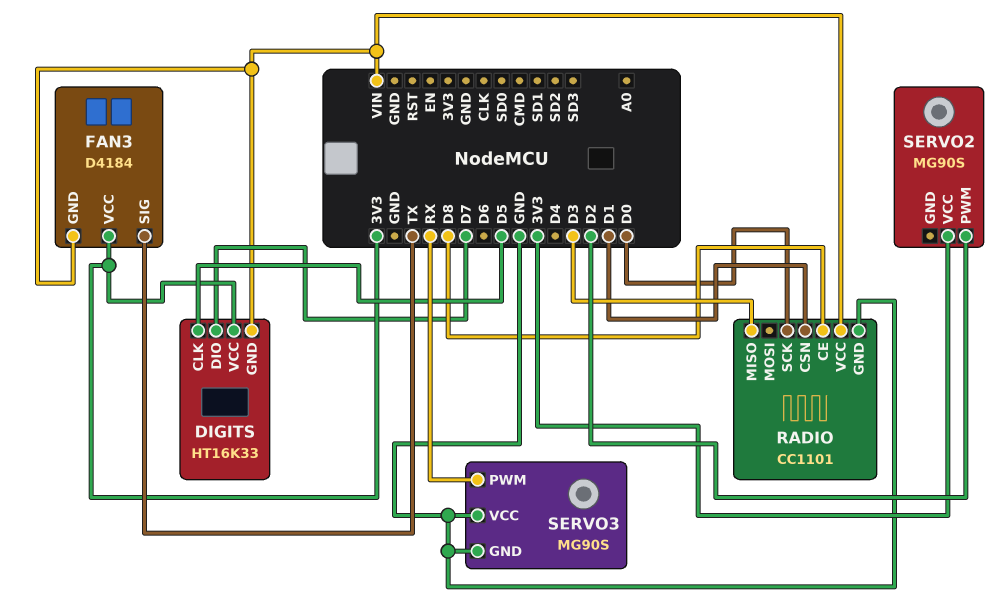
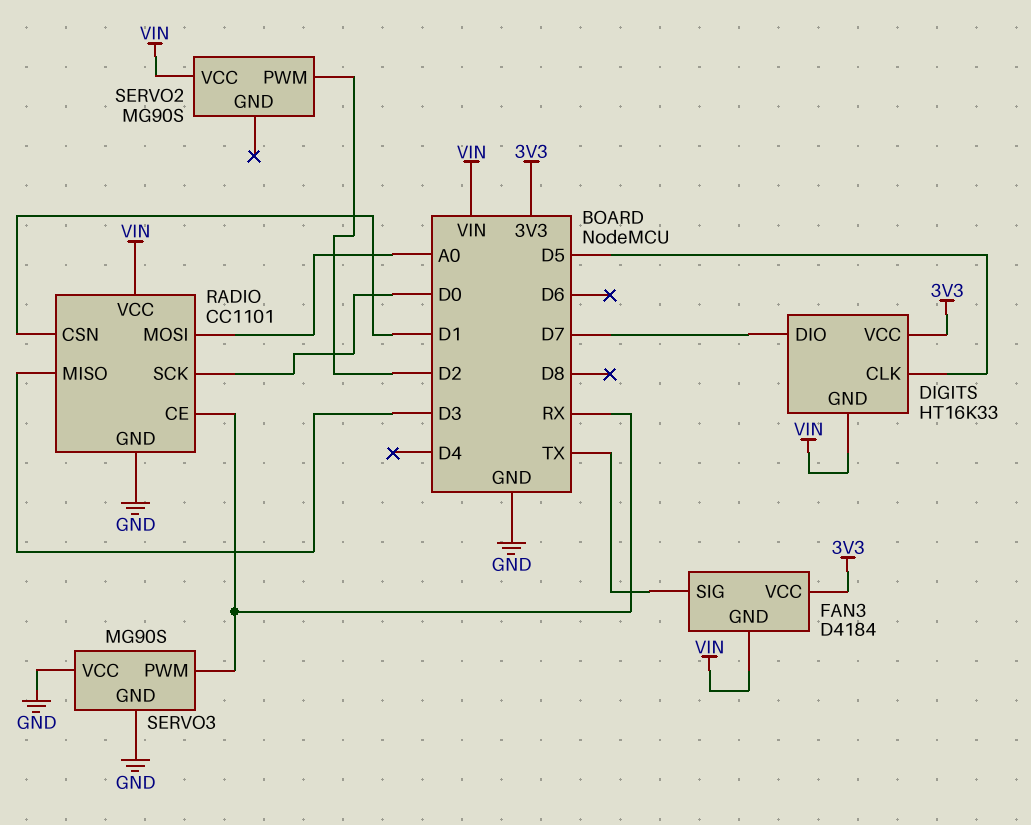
RADIO pin CE: D8 -> RX
RADIO pin MOSI: none -> A0
SERVO2 pin VCC: 3V3 -> VIN

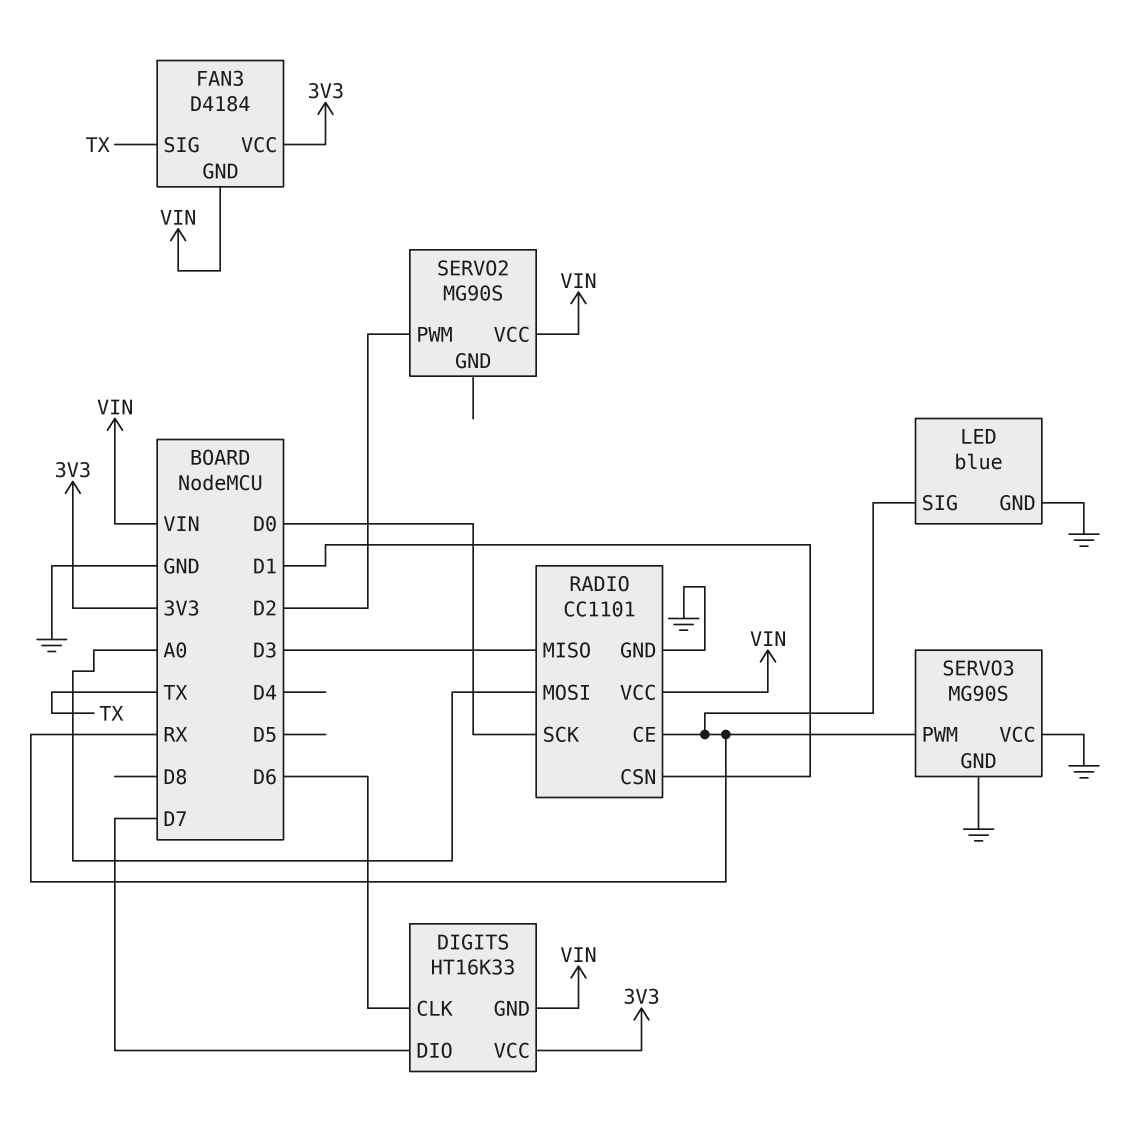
DIGITS pin CLK: D5 -> D6
LED: none -> blue
LED pin GND: none -> GND
LED pin SIG: none -> RX

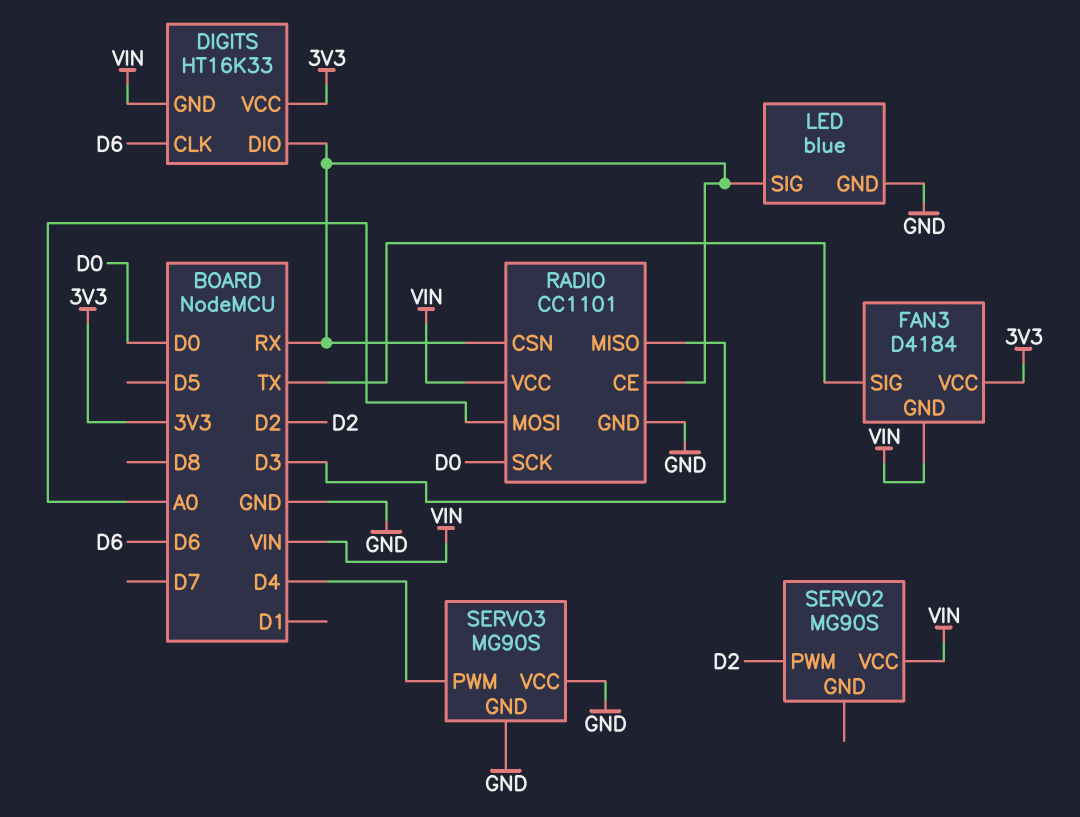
DIGITS pin DIO: D7 -> RX
RADIO pin CSN: D1 -> RX
SERVO3 pin PWM: RX -> D4

